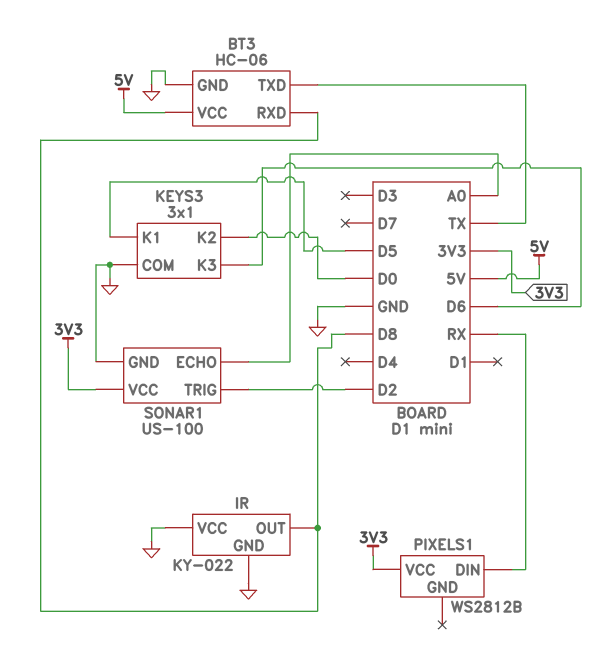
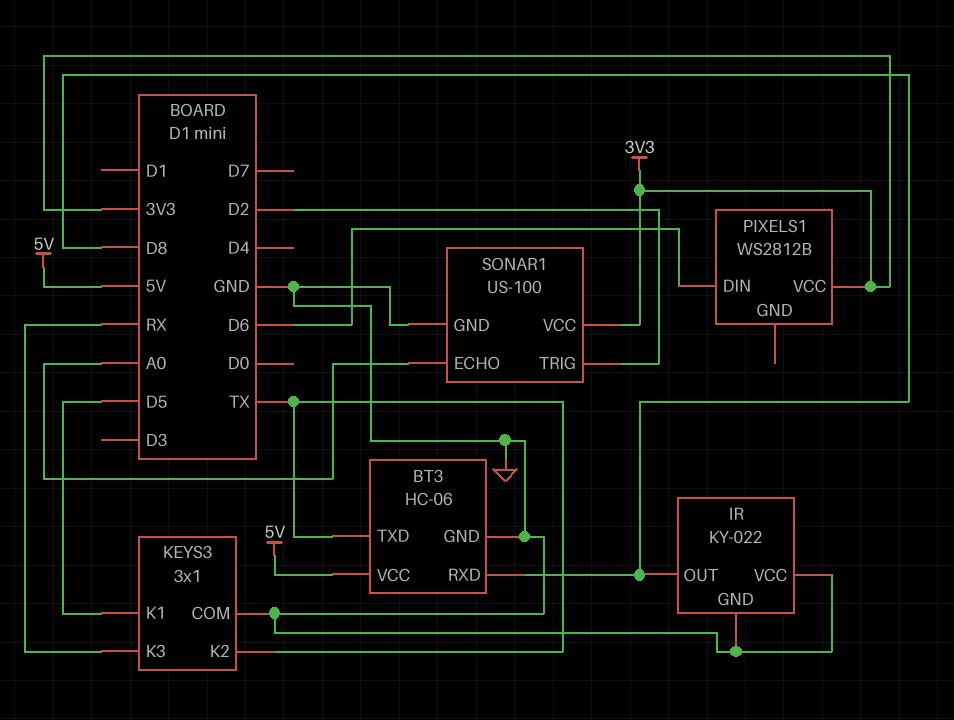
KEYS3 pin K2: D0 -> TX
KEYS3 pin K3: D6 -> RX
PIXELS1 pin DIN: RX -> D6

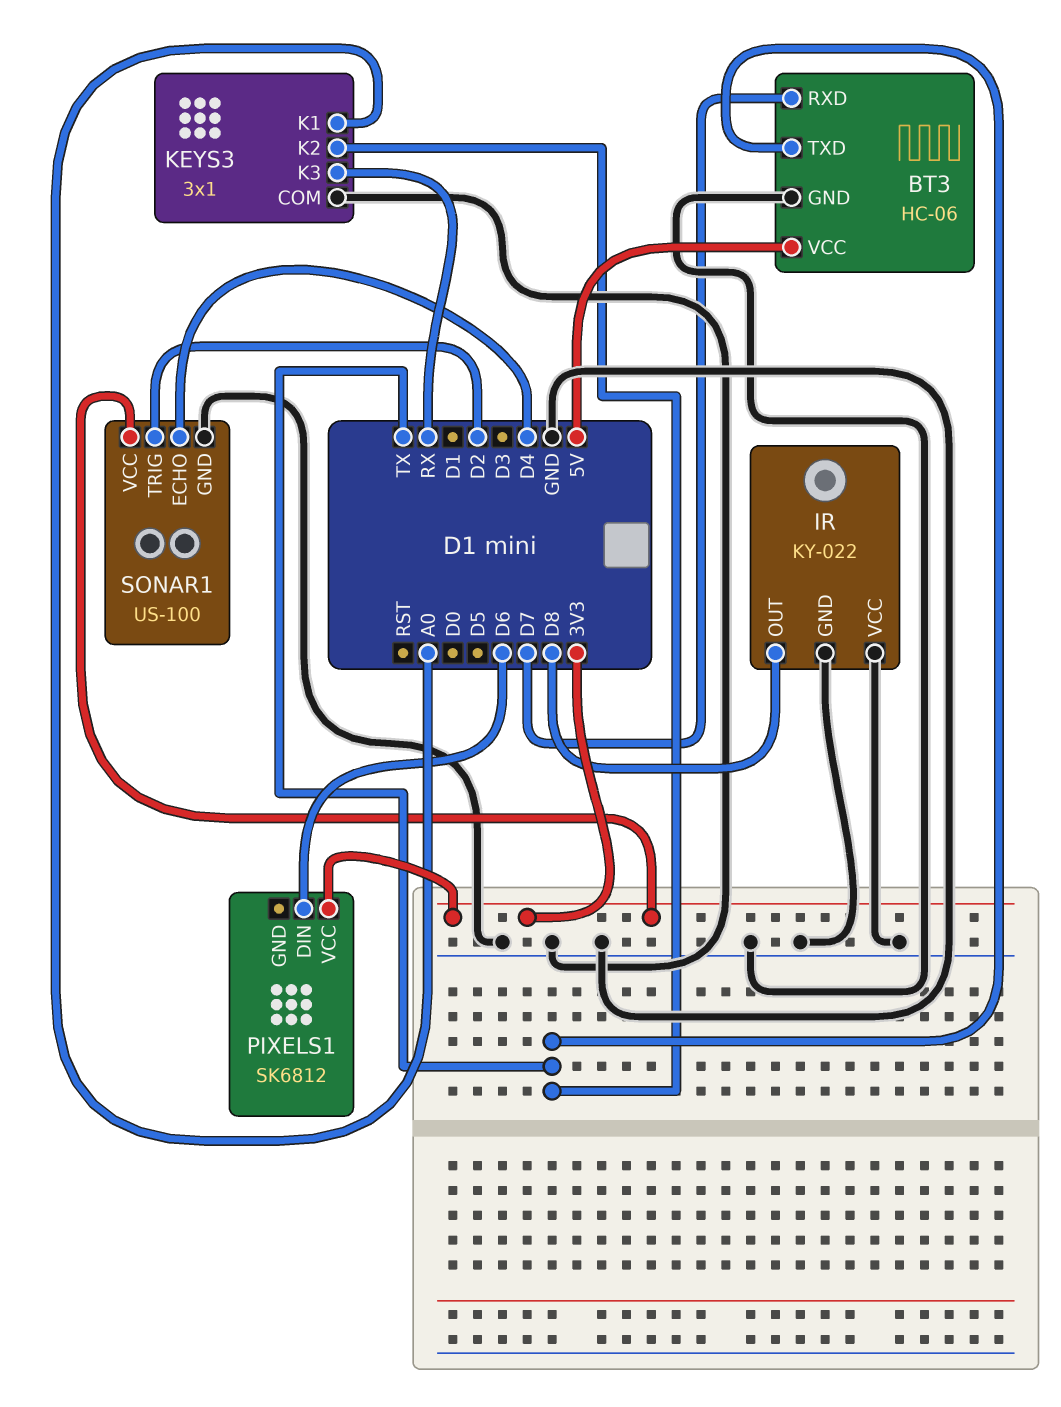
BT3 pin RXD: D8 -> D7
KEYS3 pin K1: D5 -> A0
PIXELS1: WS2812B -> SK6812
SONAR1 pin ECHO: A0 -> D4

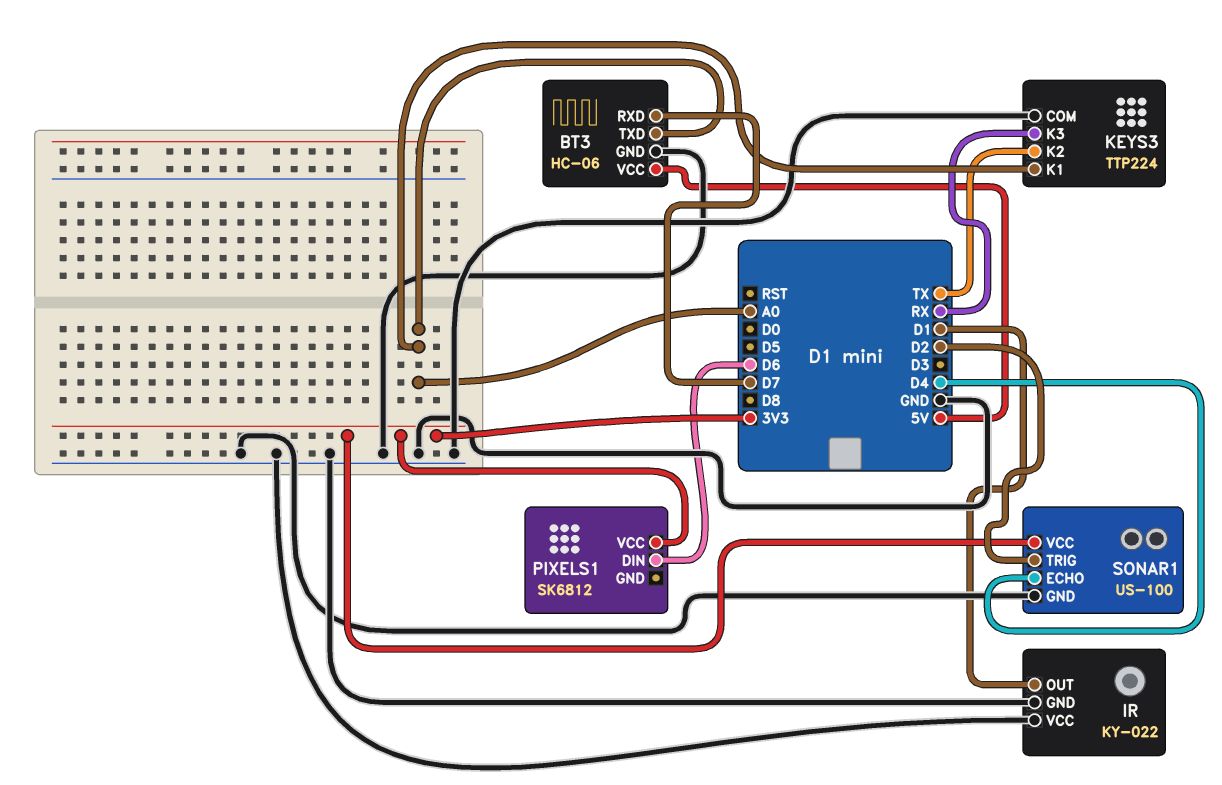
BT3 pin TXD: TX -> A0
IR pin OUT: D8 -> D1
KEYS3: 3x1 -> TTP224

